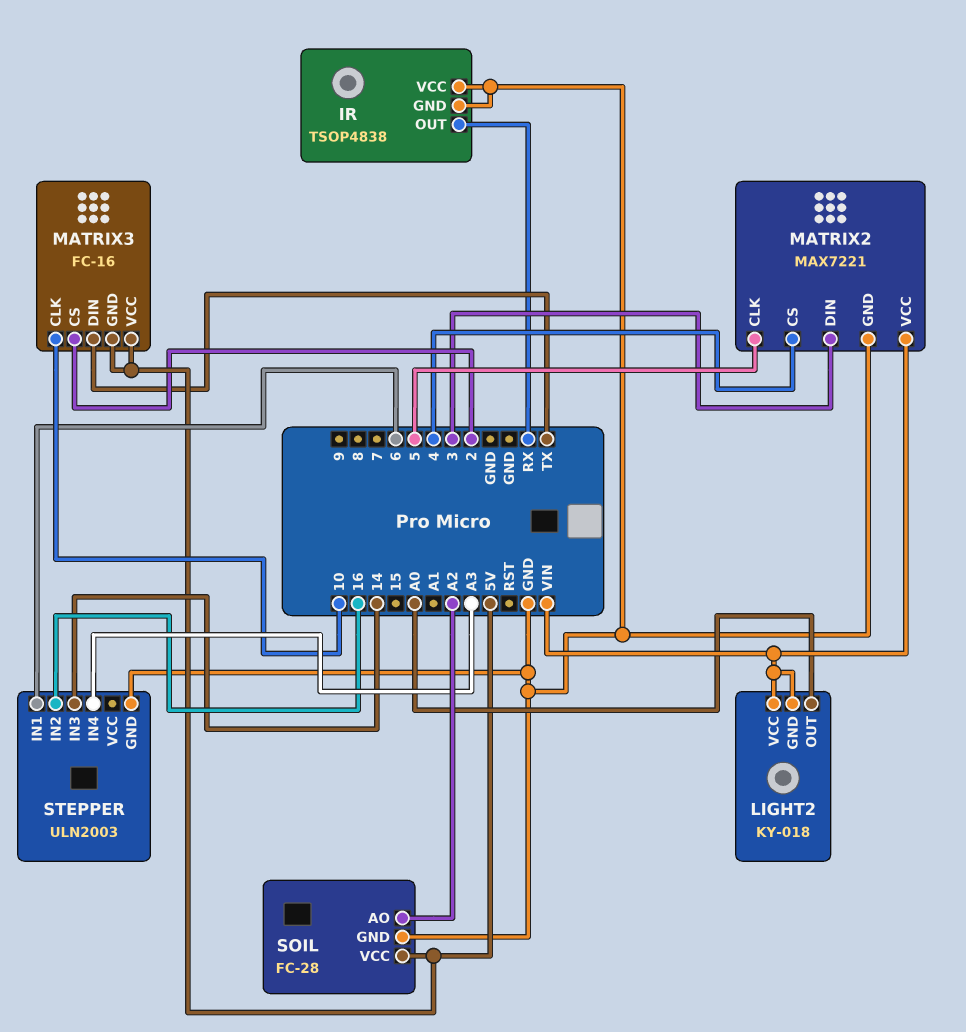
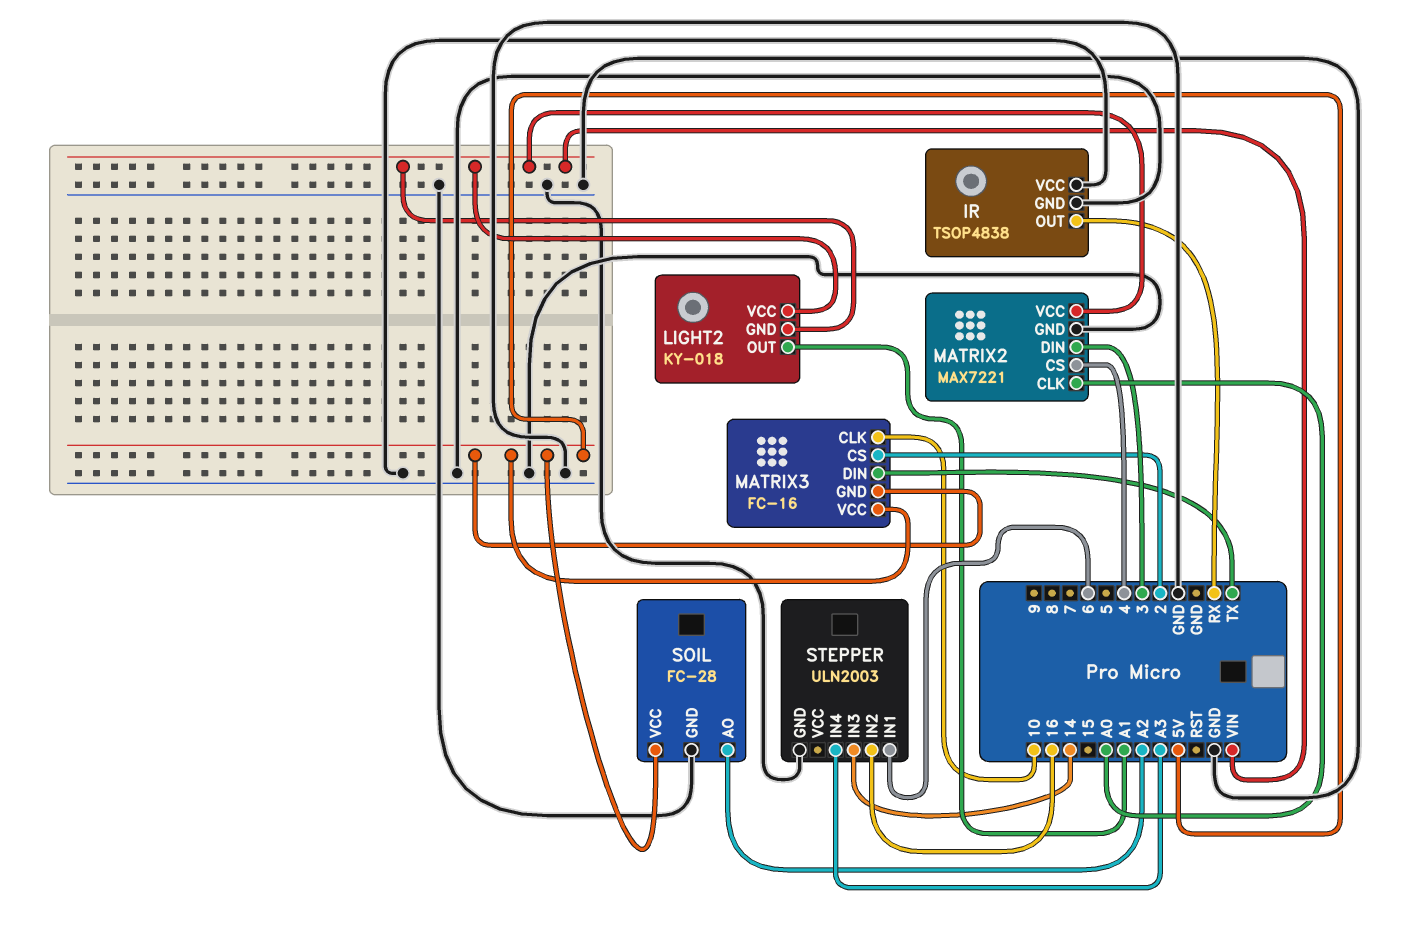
LIGHT2 pin OUT: A0 -> A1
MATRIX2 pin CLK: 5 -> A0

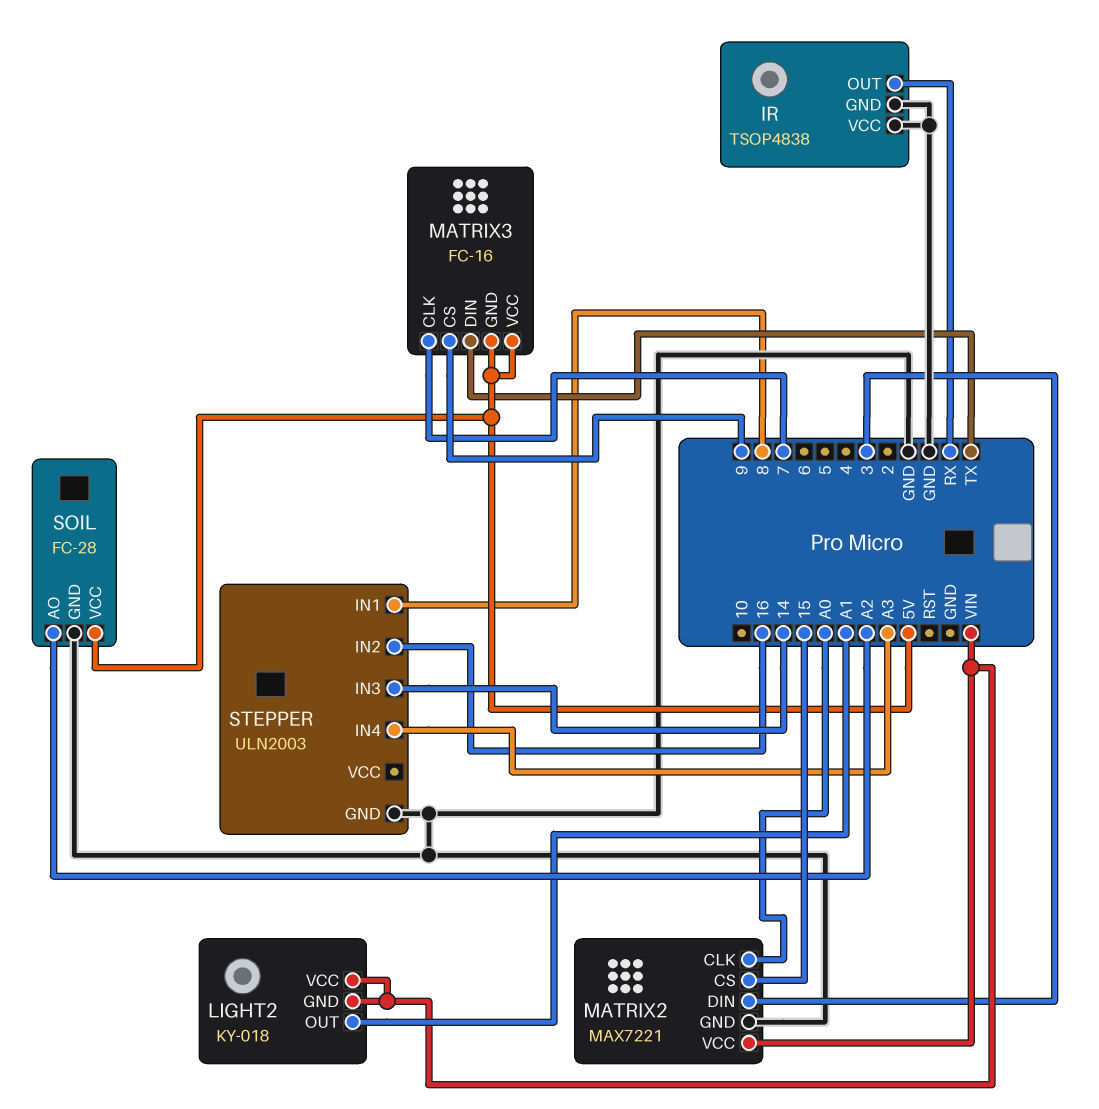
MATRIX2 pin CS: 4 -> 15
MATRIX3 pin CLK: 10 -> 7
MATRIX3 pin CS: 2 -> 9
STEPPER pin IN1: 6 -> 8

